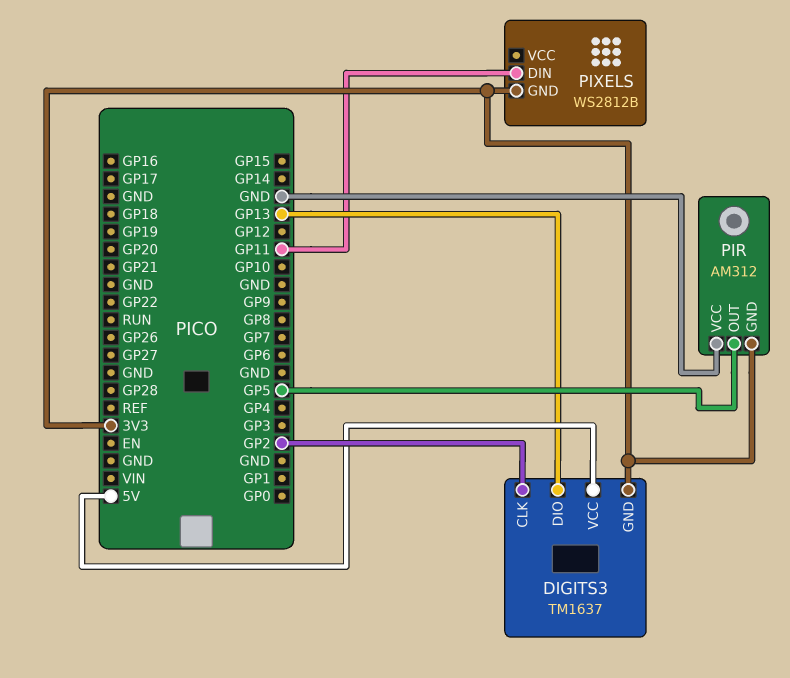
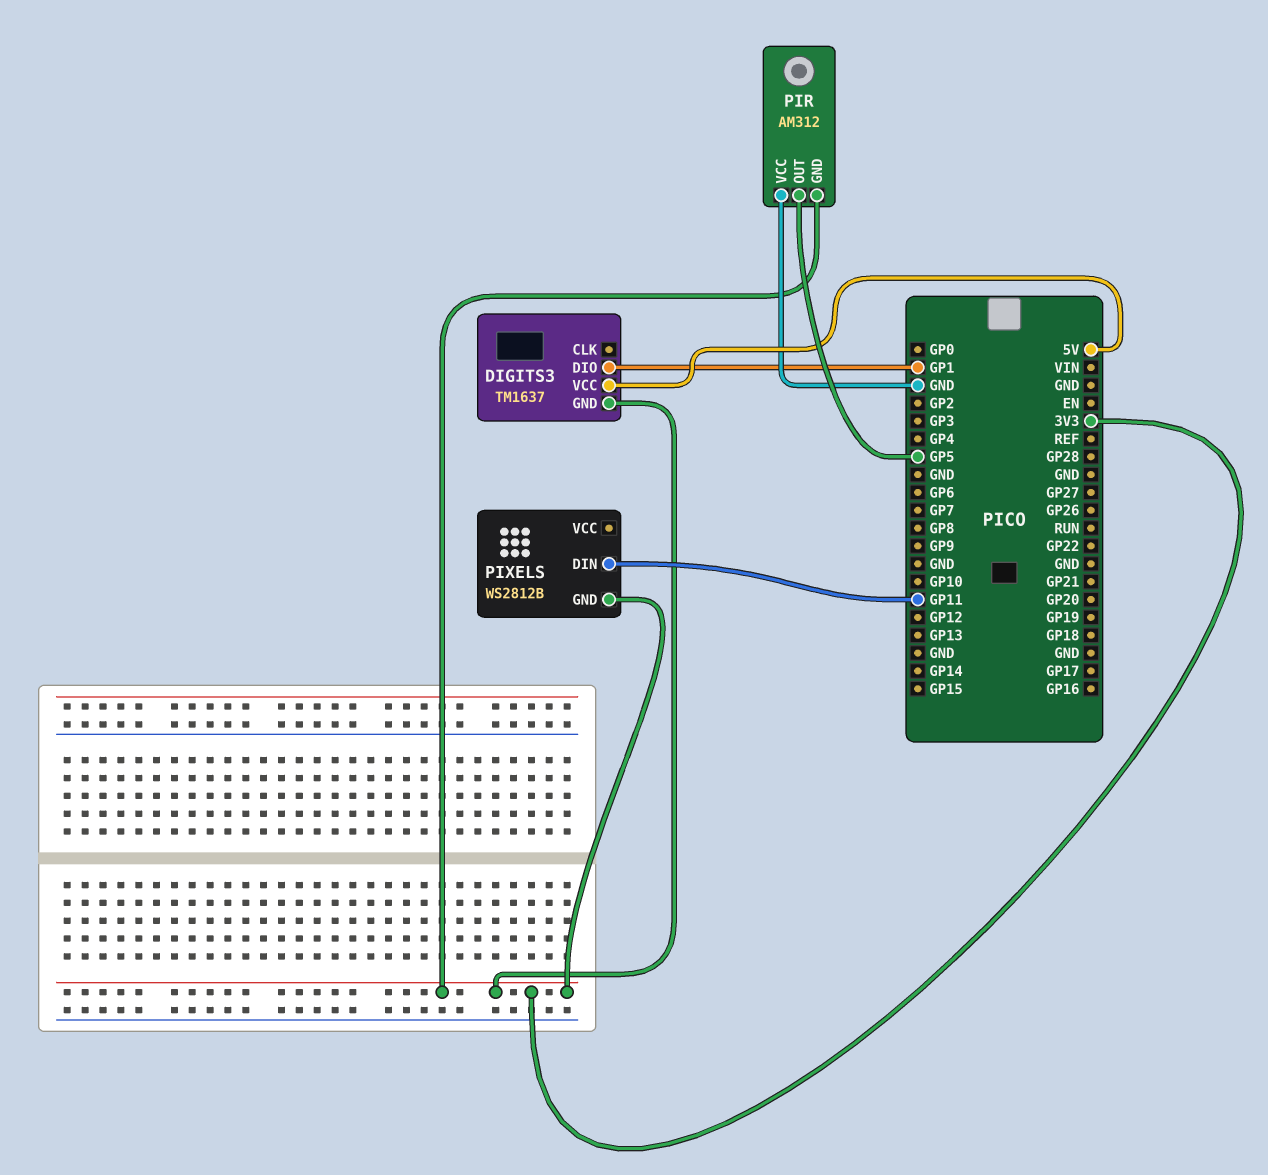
DIGITS3 pin CLK: GP2 -> none
DIGITS3 pin DIO: GP13 -> GP1

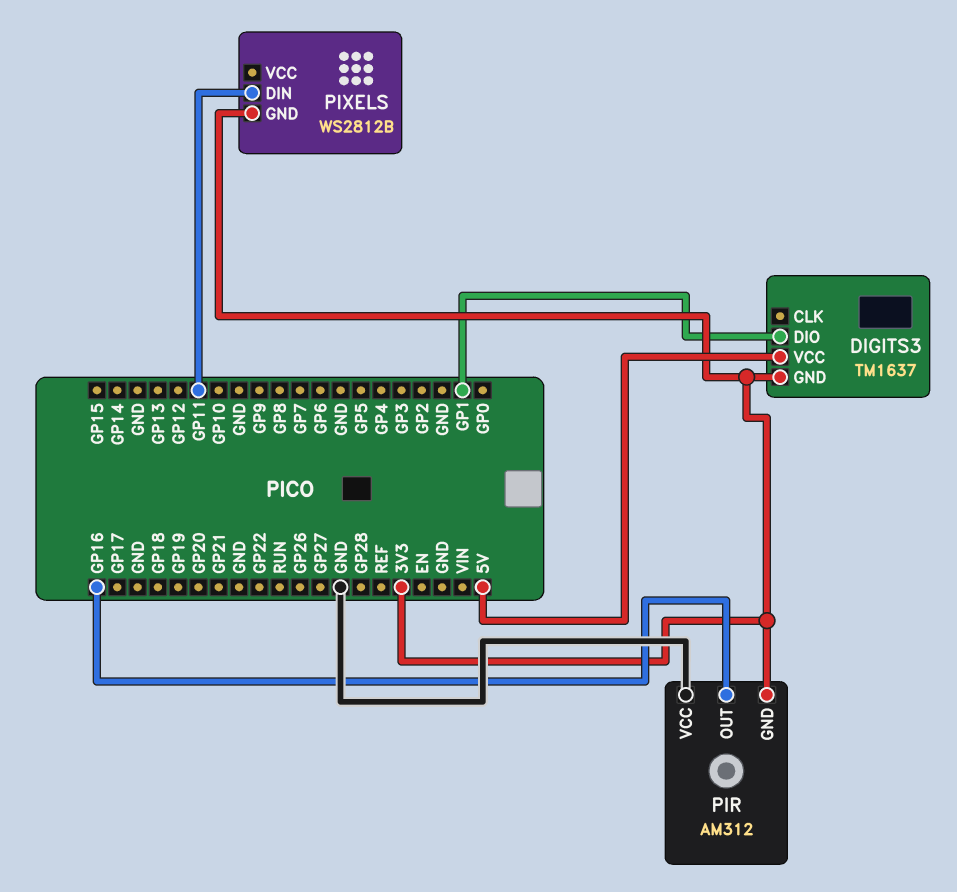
PIR pin OUT: GP5 -> GP16

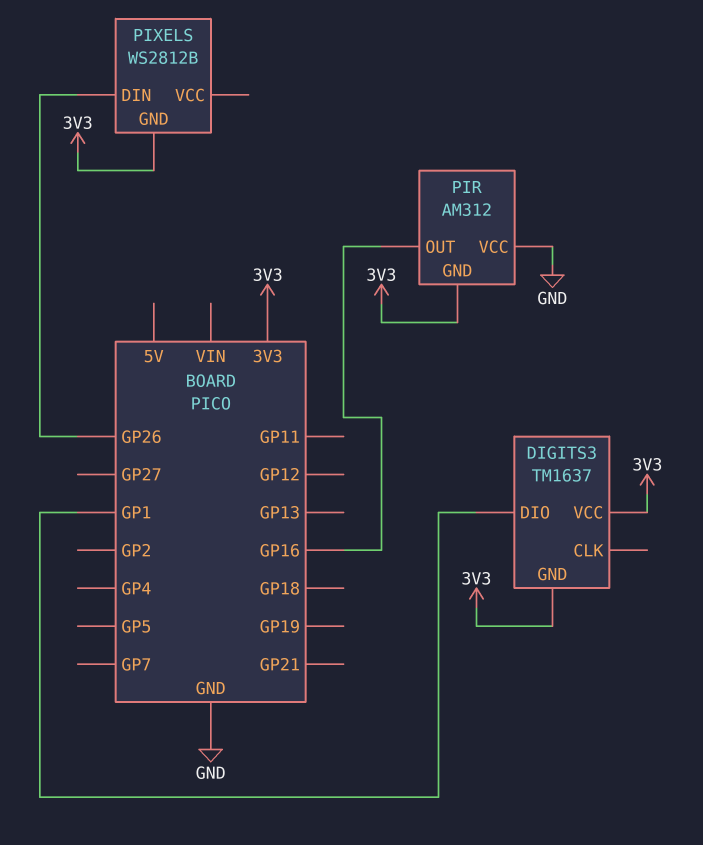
DIGITS3 pin VCC: 5V -> 3V3
PIXELS pin DIN: GP11 -> GP26

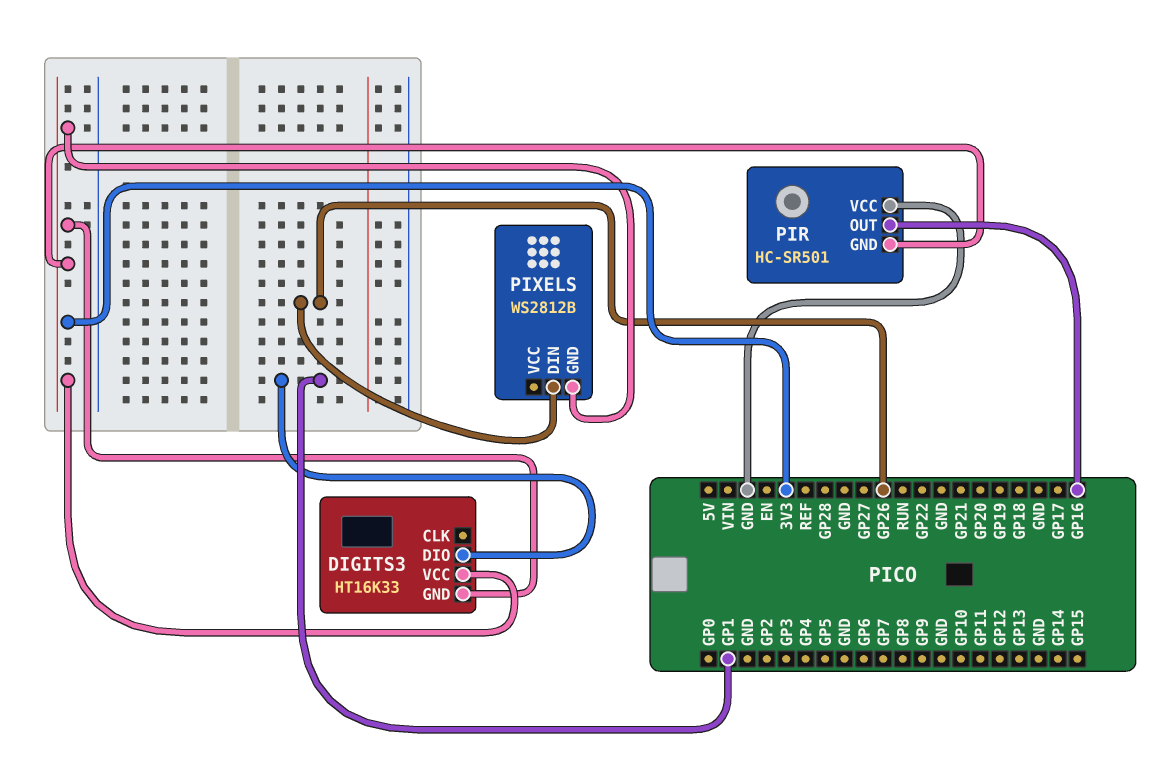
DIGITS3: TM1637 -> HT16K33
PIR: AM312 -> HC-SR501

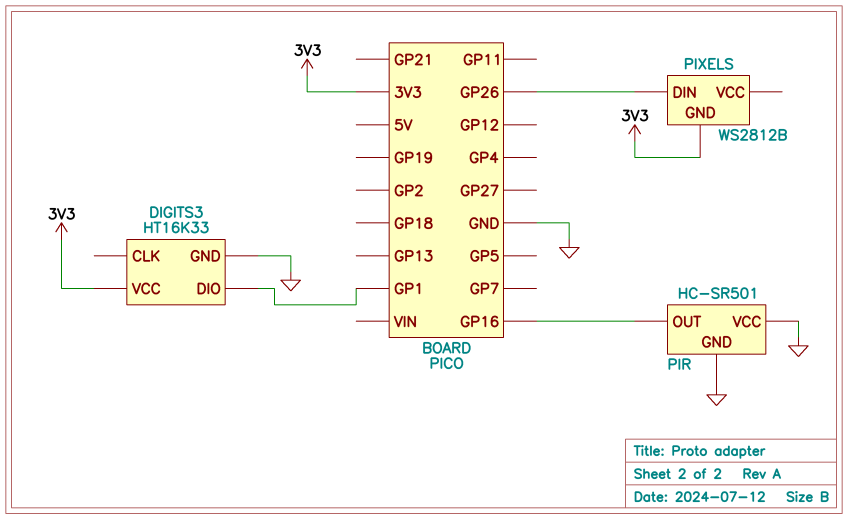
DIGITS3 pin GND: 3V3 -> GND
PIR pin GND: 3V3 -> GND

